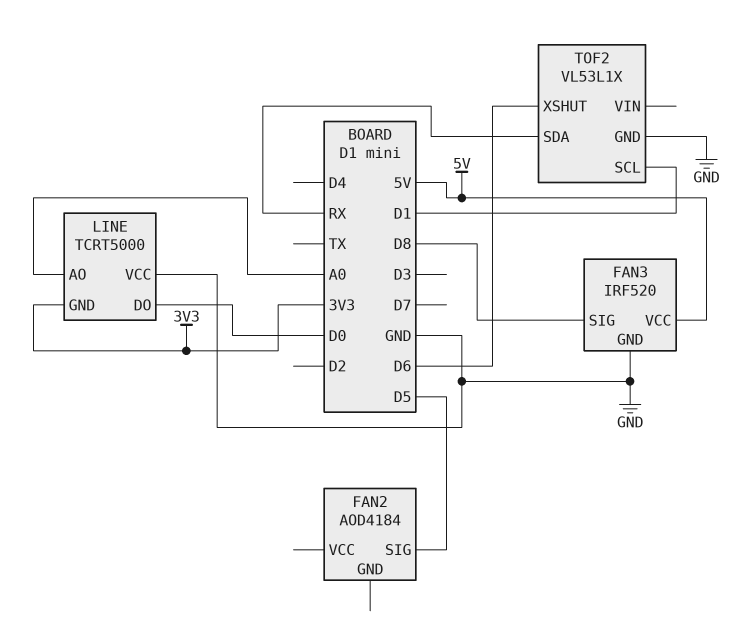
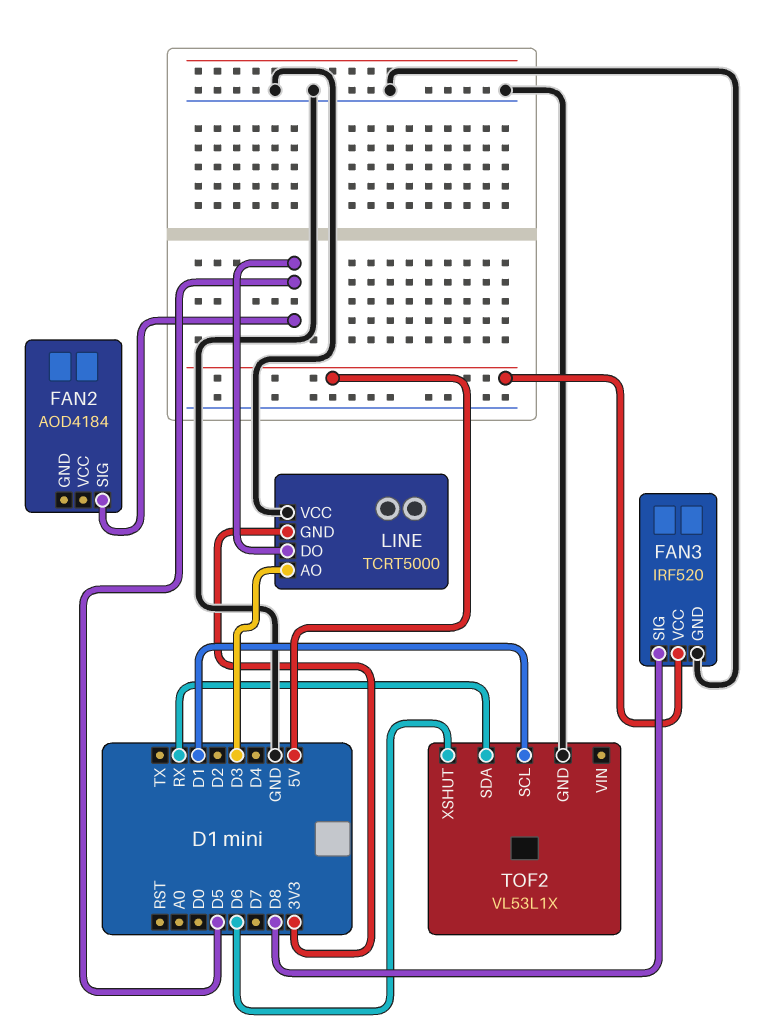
LINE pin AO: A0 -> D3
LINE pin DO: D0 -> D5

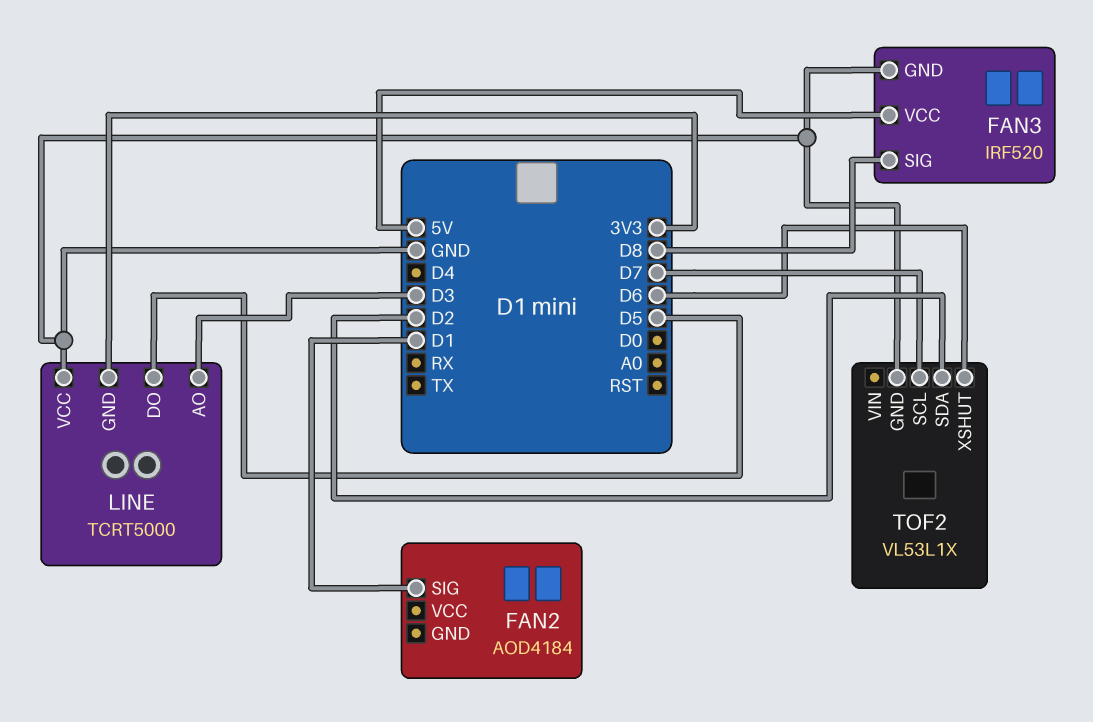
FAN2 pin SIG: D5 -> D1
TOF2 pin SCL: D1 -> D7
TOF2 pin SDA: RX -> D2

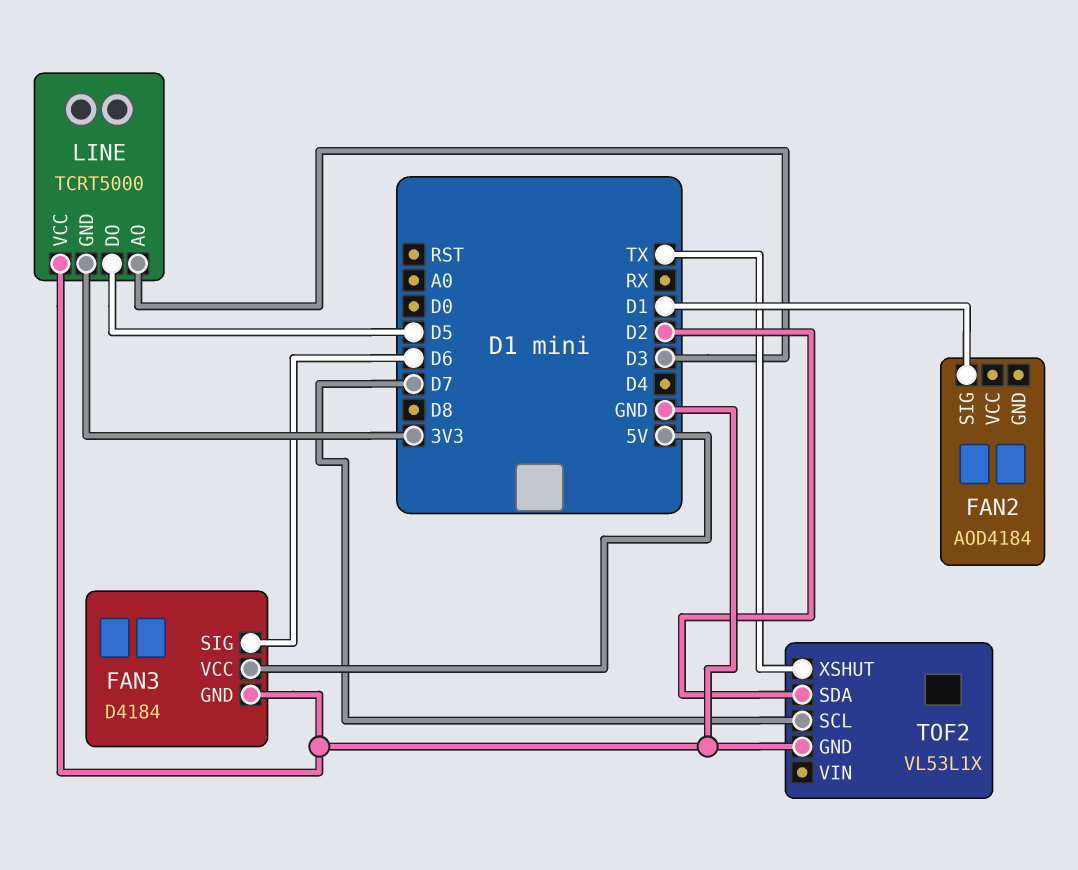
FAN3: IRF520 -> D4184
FAN3 pin SIG: D8 -> D6
TOF2 pin XSHUT: D6 -> TX

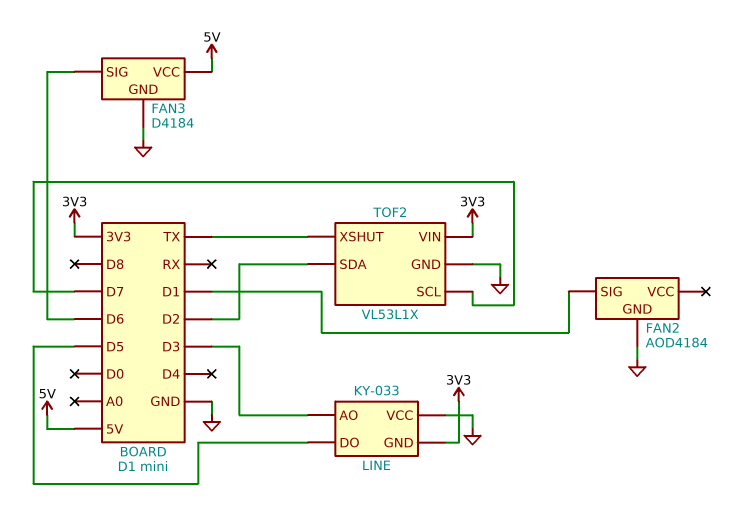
FAN2 pin GND: none -> GND
LINE: TCRT5000 -> KY-033
TOF2 pin VIN: none -> 3V3

